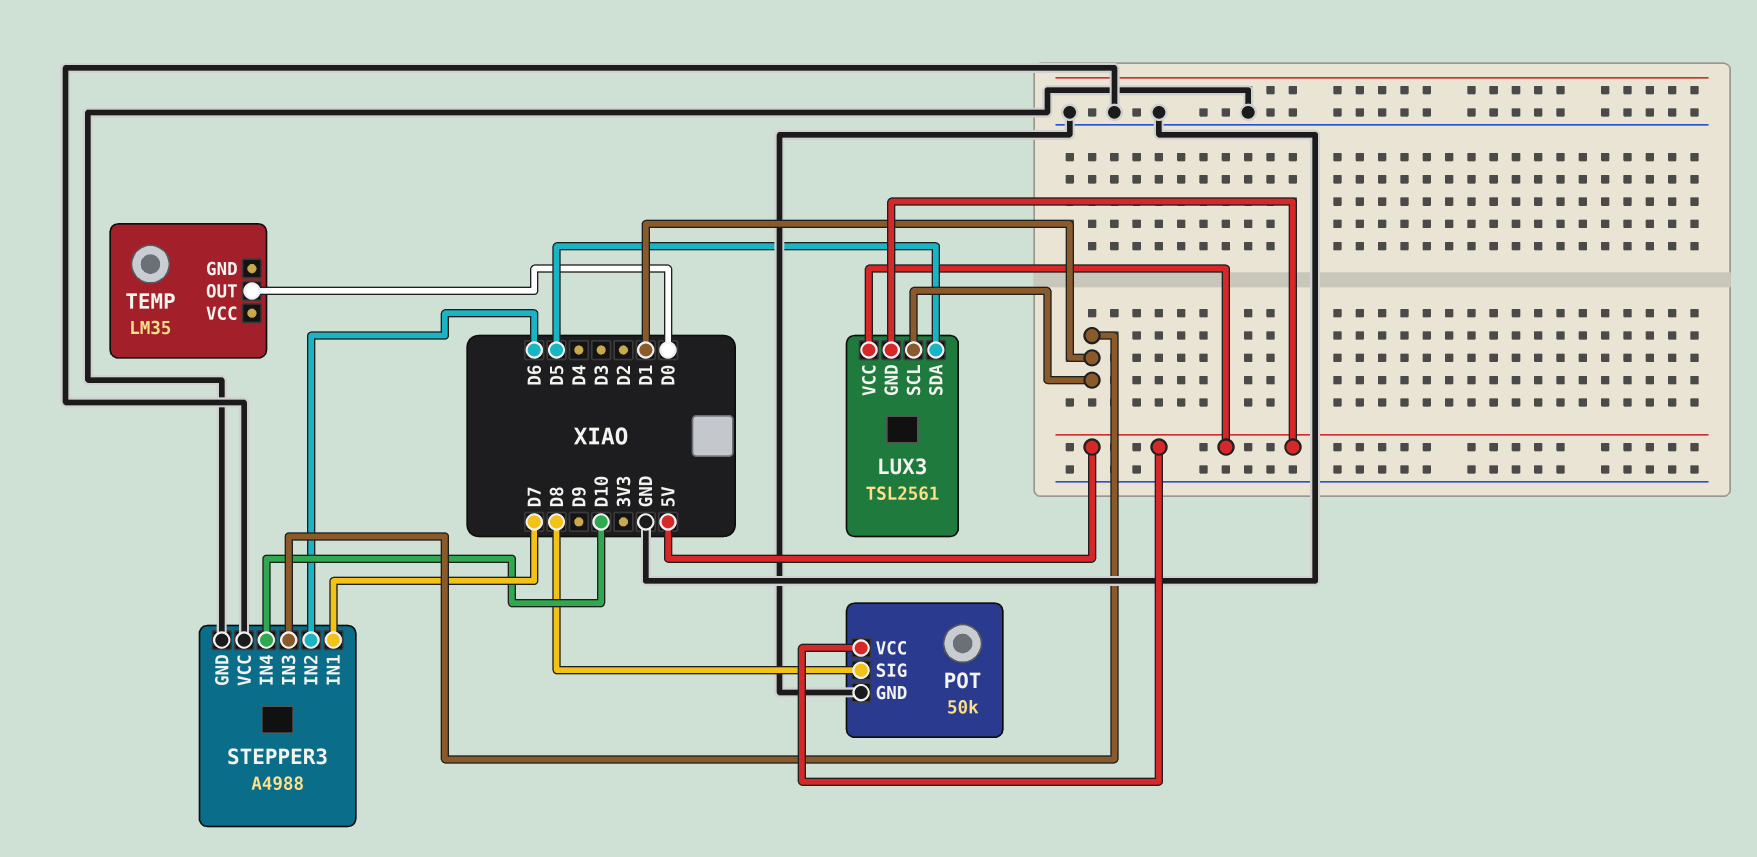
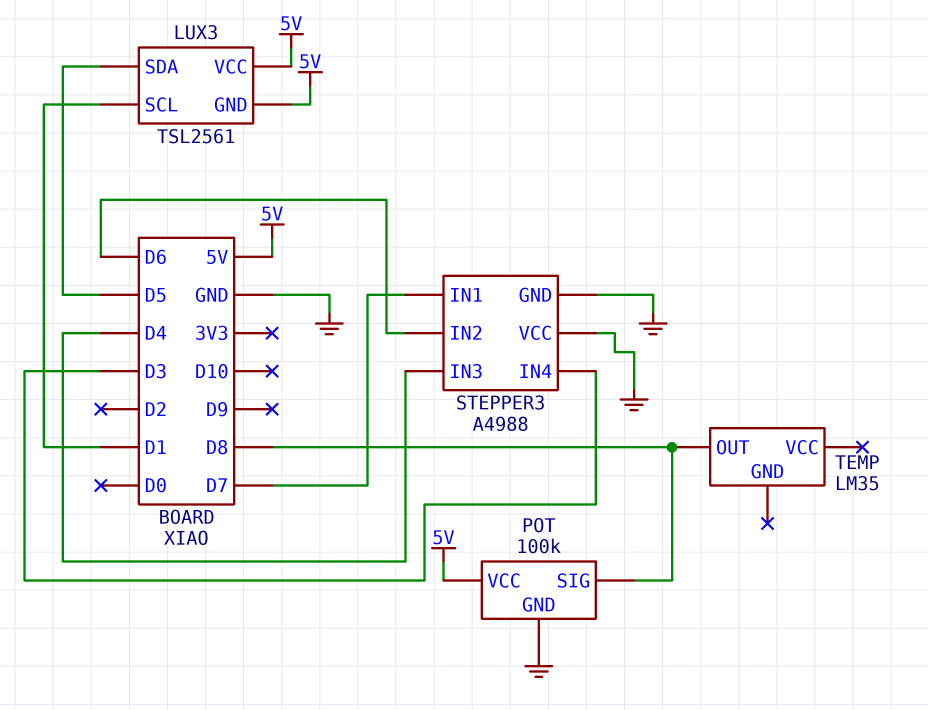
POT: 50k -> 100k
STEPPER3 pin IN3: D1 -> D4
STEPPER3 pin IN4: D10 -> D3
TEMP pin OUT: D0 -> D8

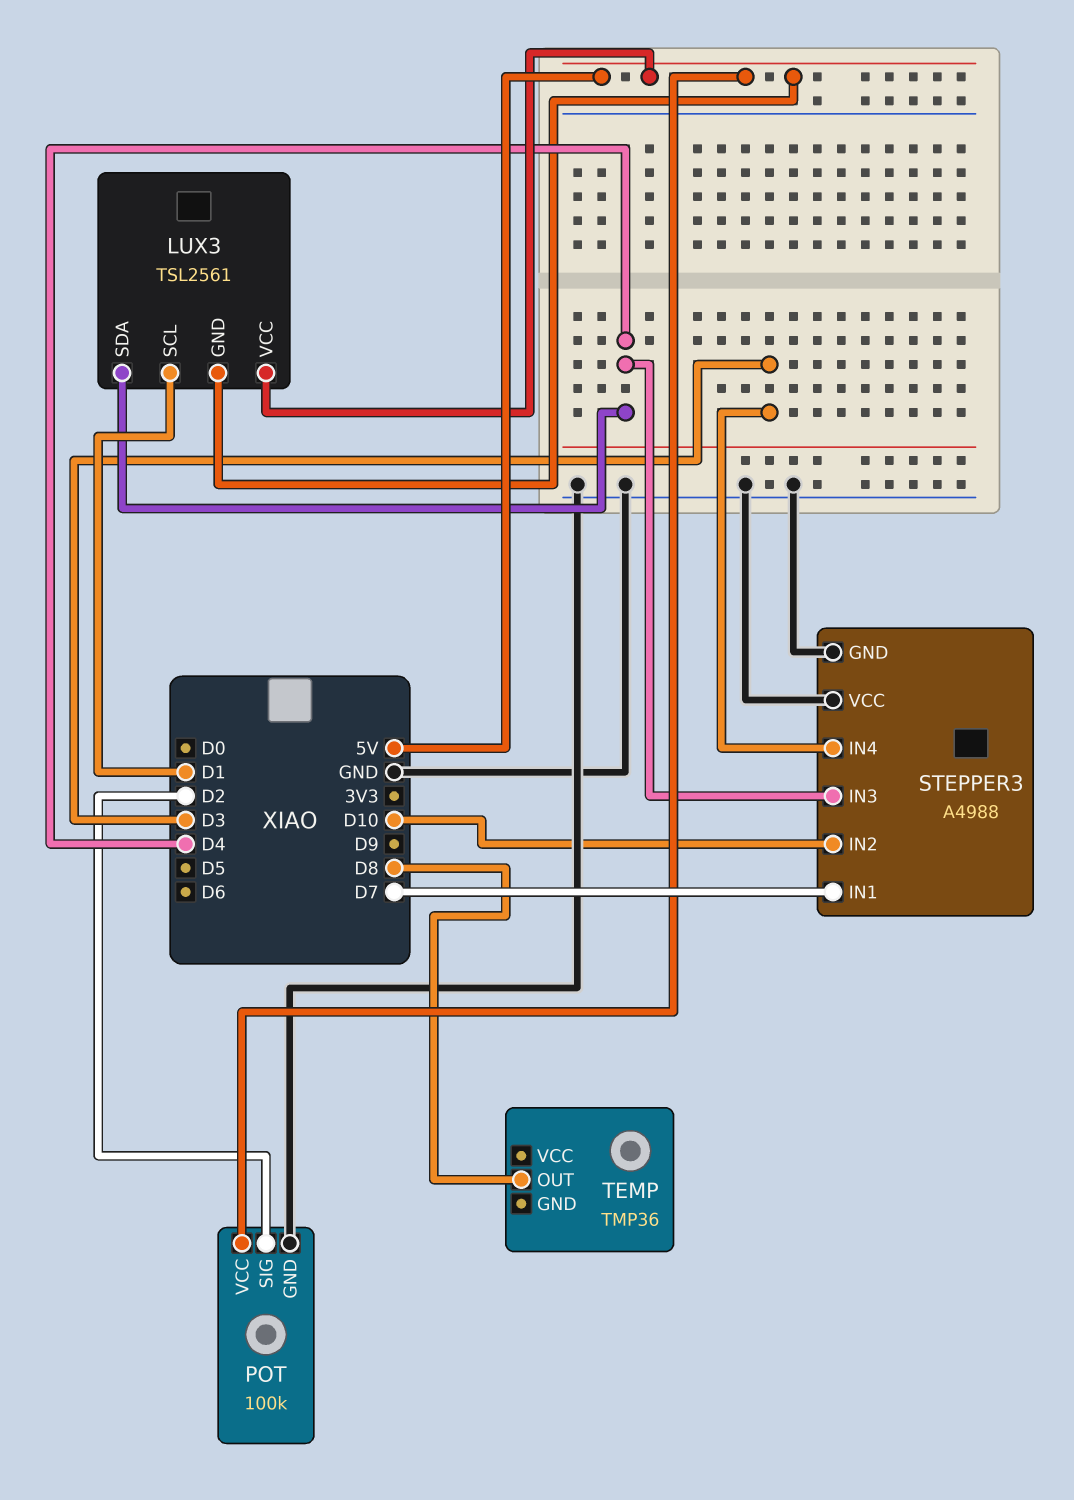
LUX3 pin SDA: D5 -> D4
POT pin SIG: D8 -> D2
STEPPER3 pin IN2: D6 -> D10
TEMP: LM35 -> TMP36

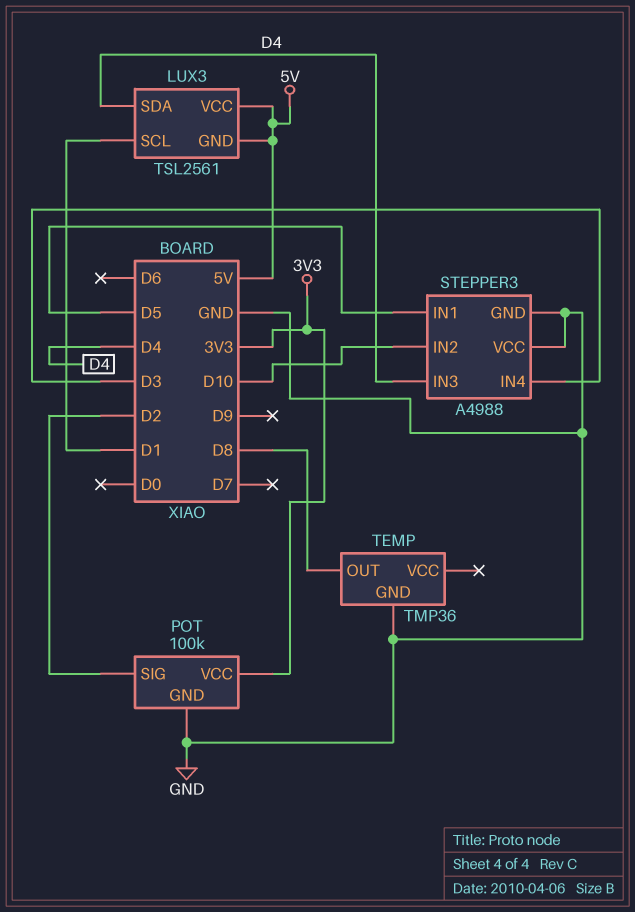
POT pin VCC: 5V -> 3V3
STEPPER3 pin IN1: D7 -> D5
TEMP pin GND: none -> GND

